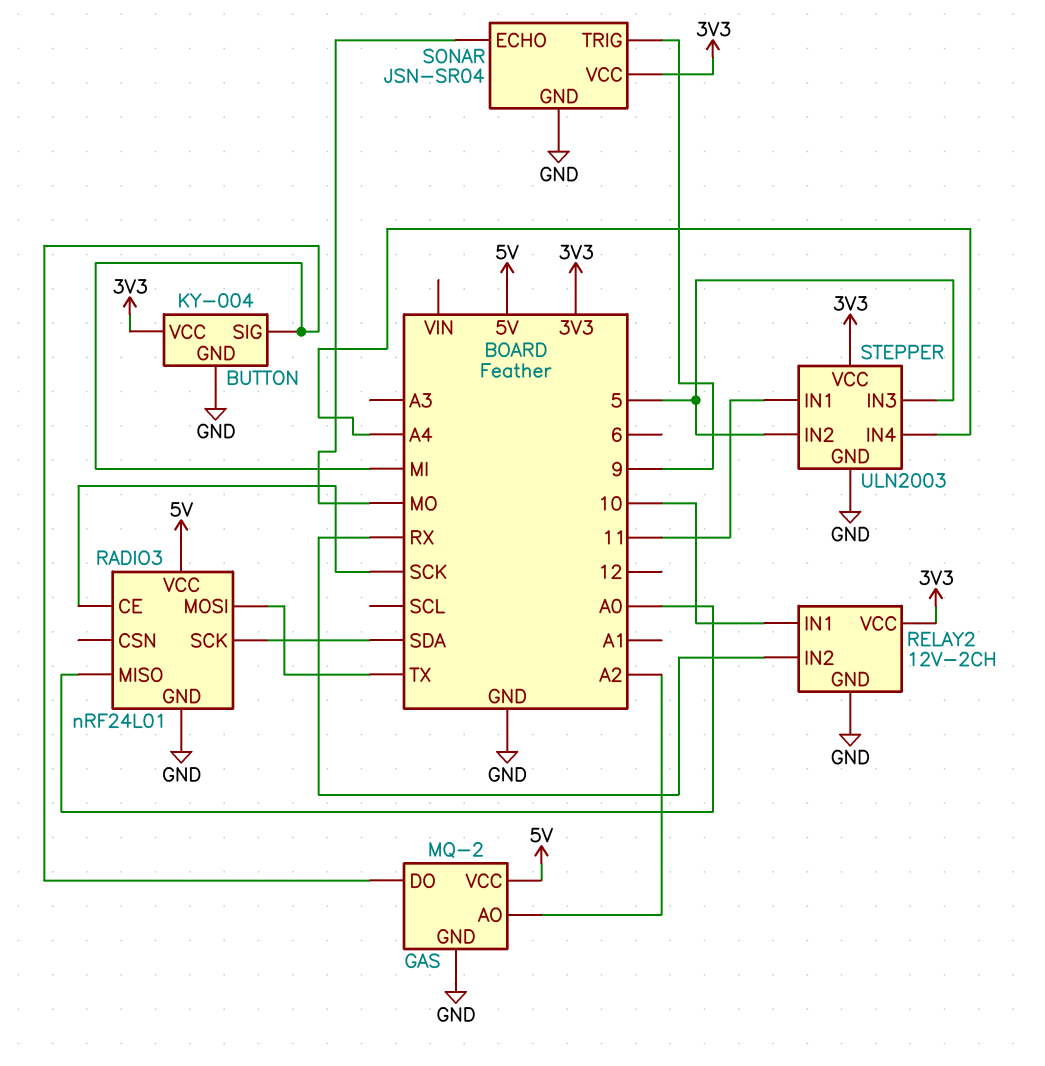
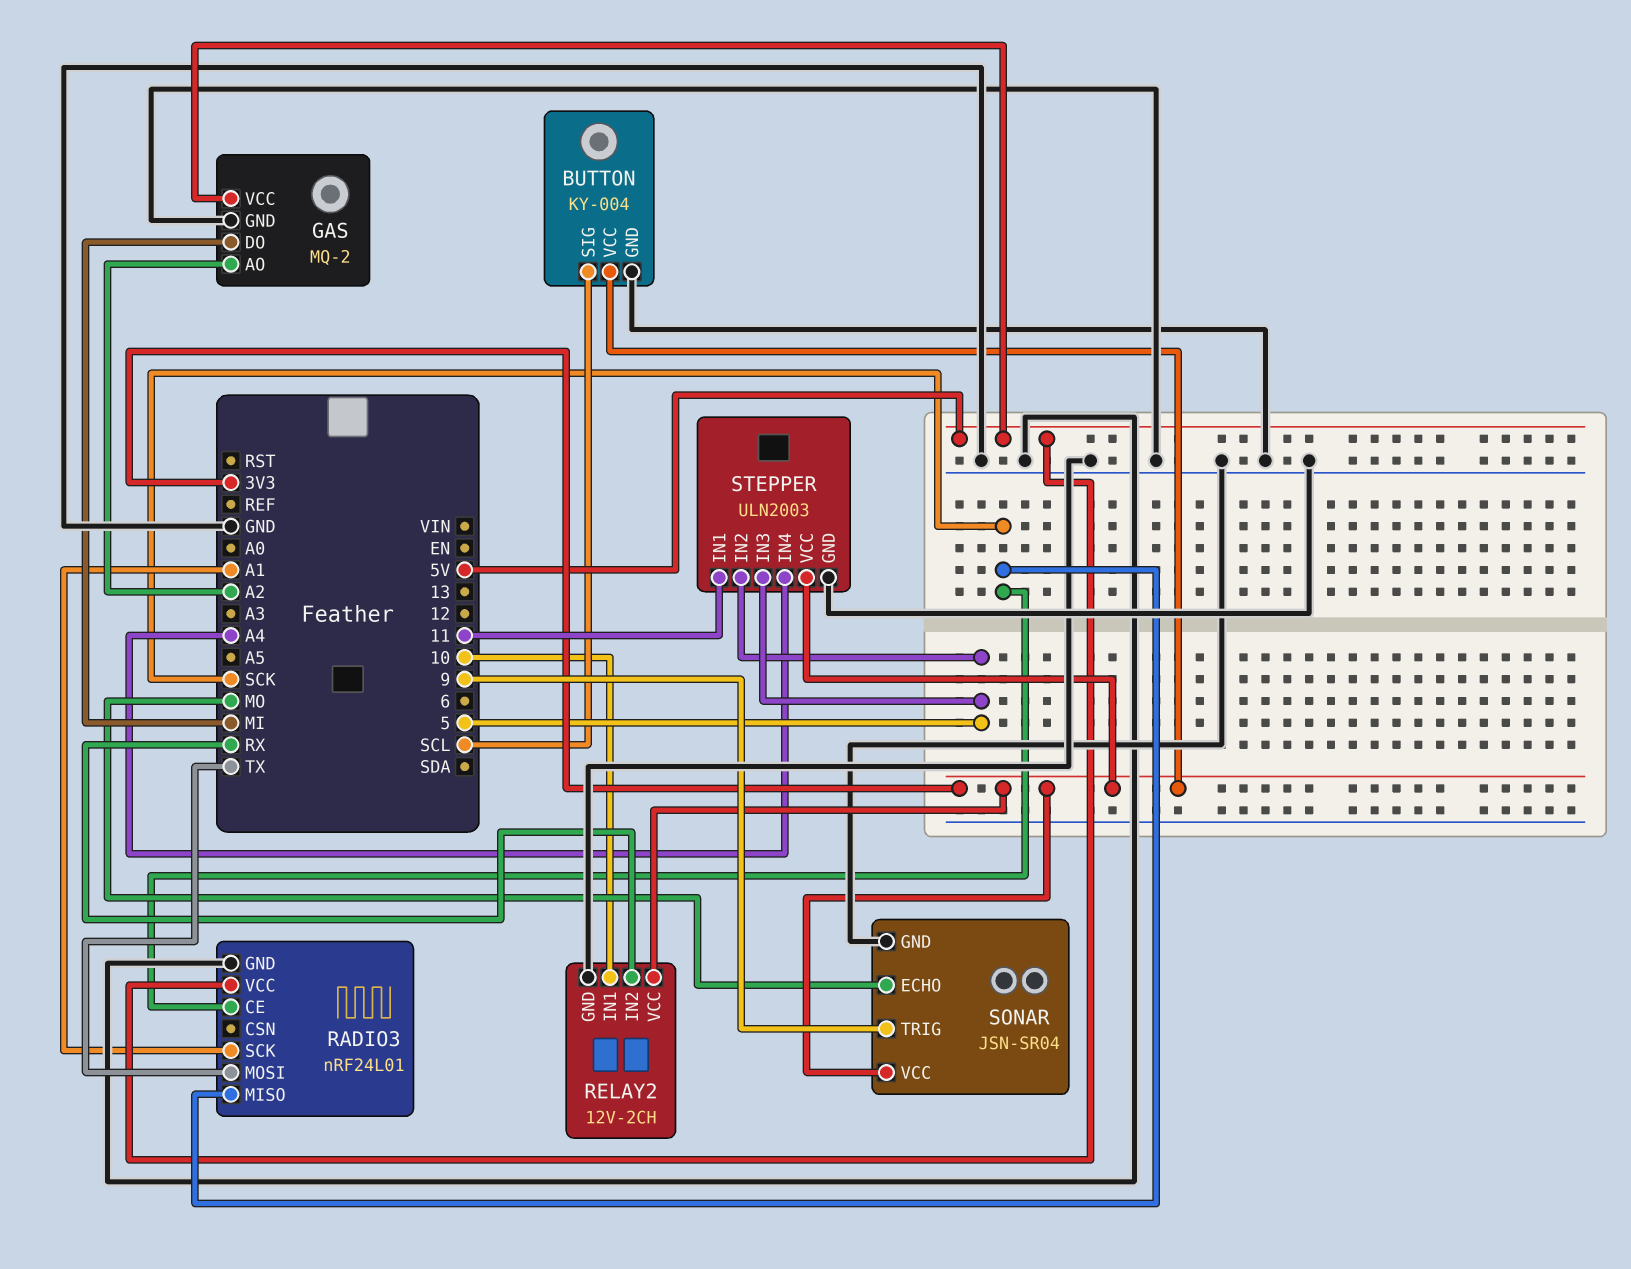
BUTTON pin SIG: MI -> SCL
RADIO3 pin MISO: A0 -> SCK
RADIO3 pin SCK: SDA -> A1

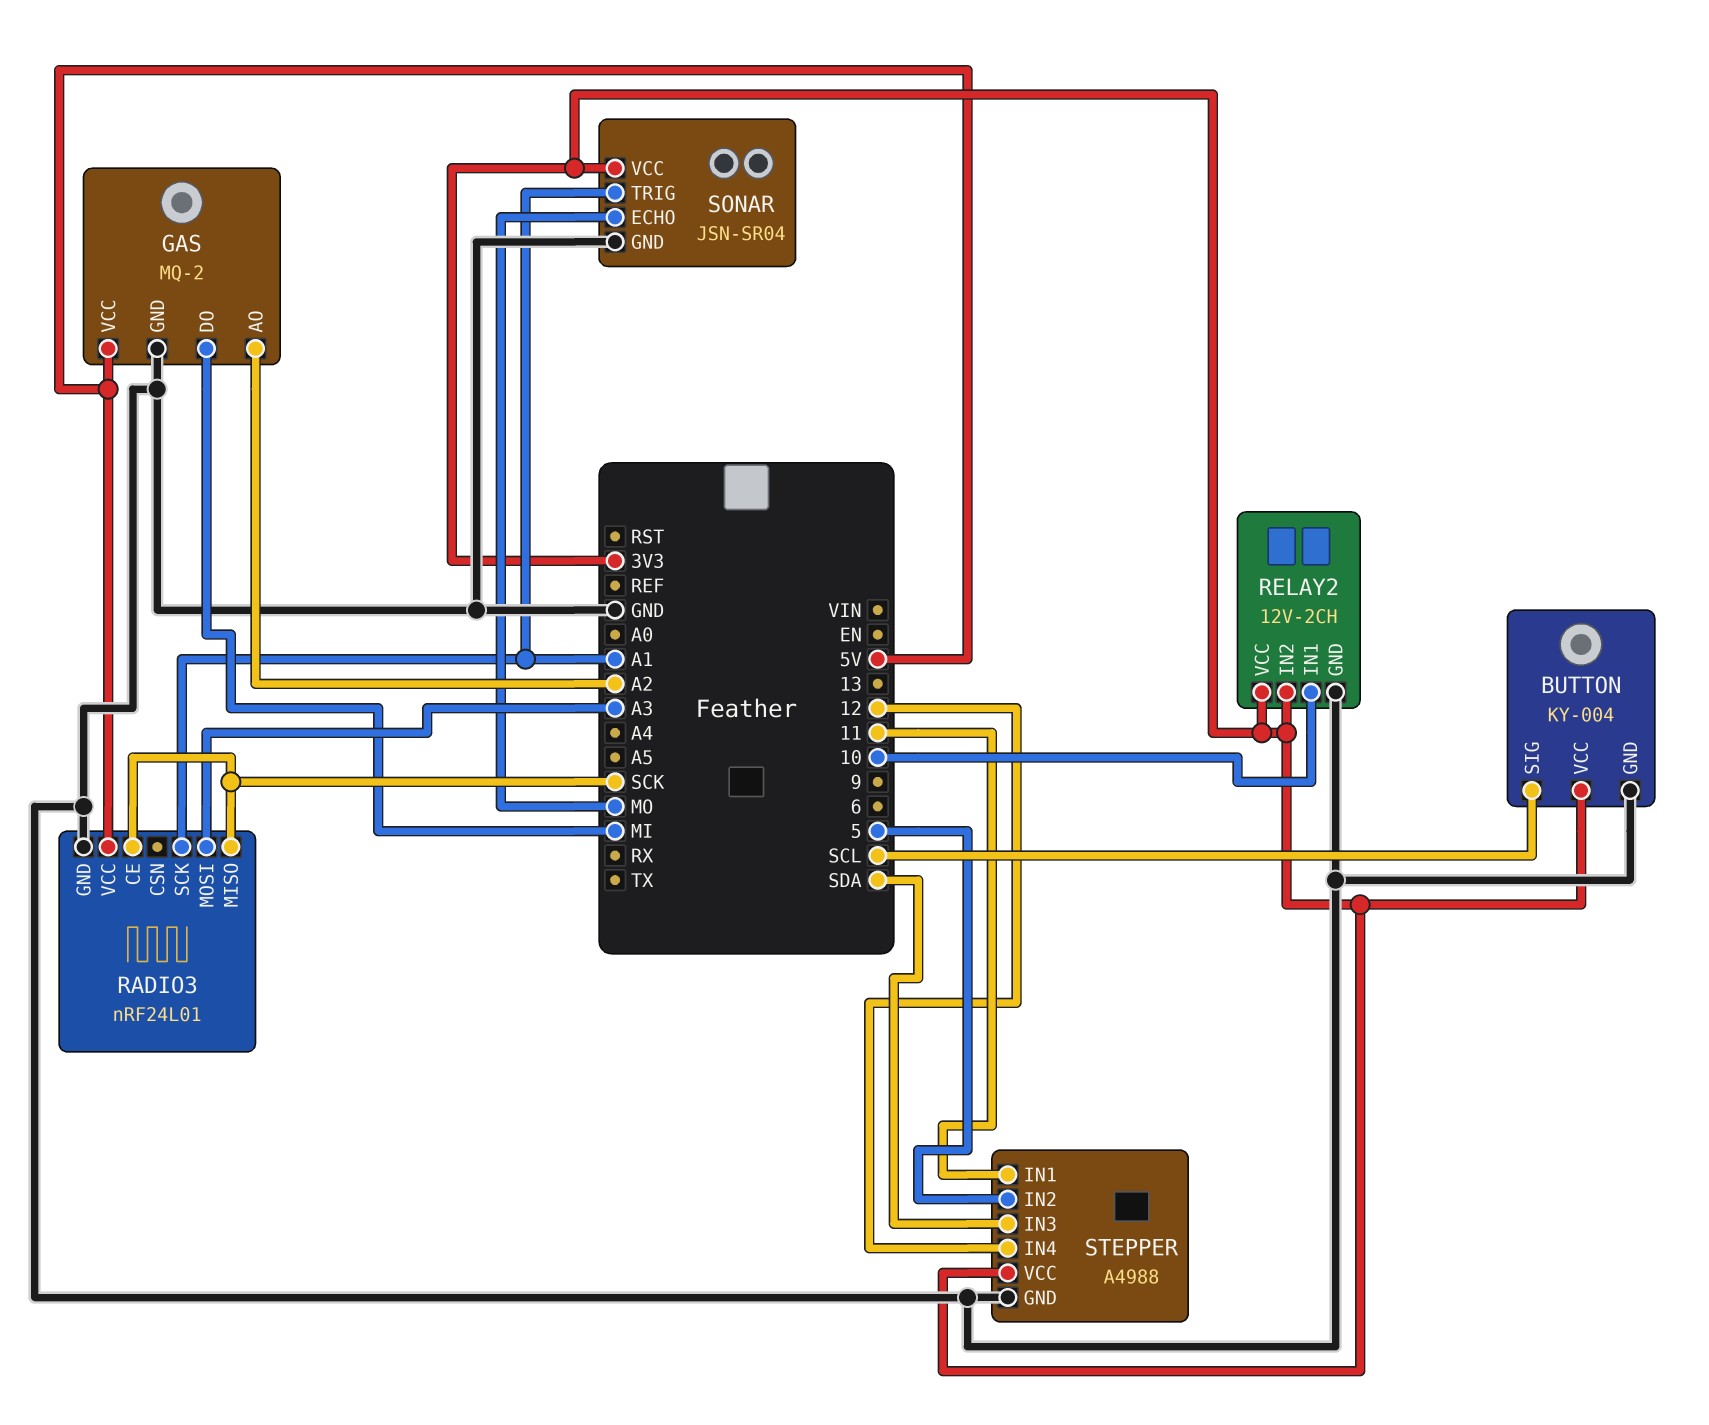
RADIO3 pin MOSI: TX -> A3
RELAY2 pin IN2: RX -> 3V3
SONAR pin TRIG: 9 -> A1
STEPPER: ULN2003 -> A4988
STEPPER pin IN3: 5 -> SDA
STEPPER pin IN4: A4 -> 12

